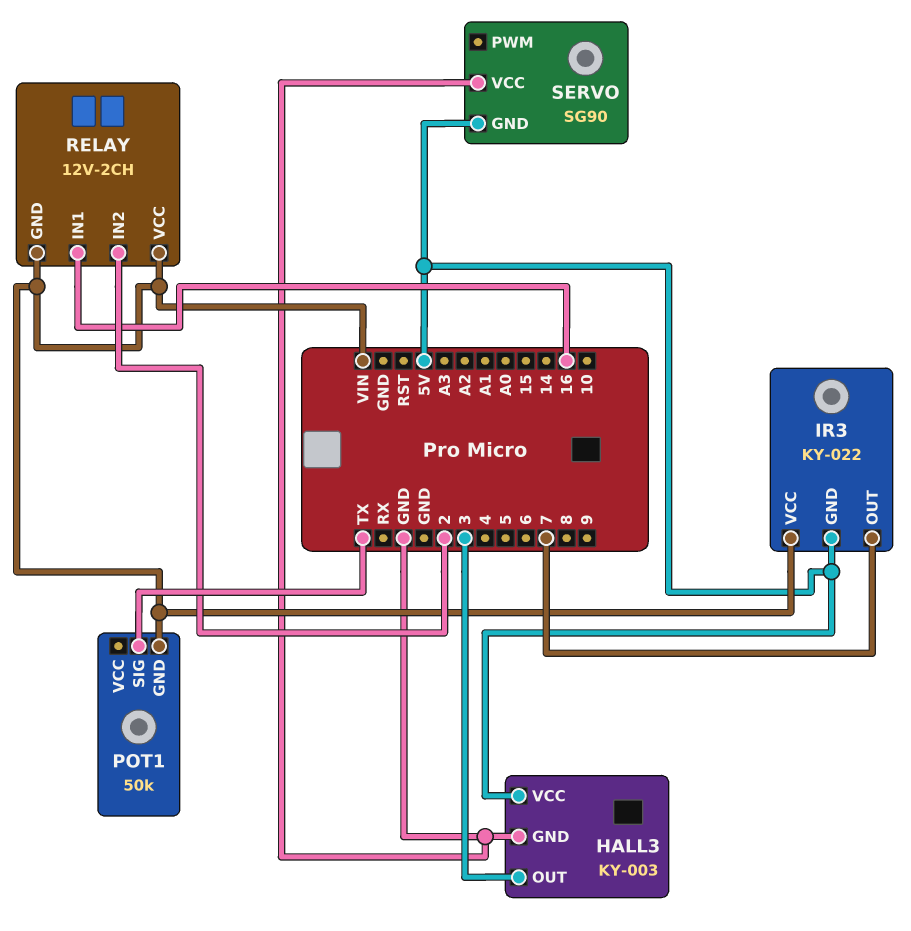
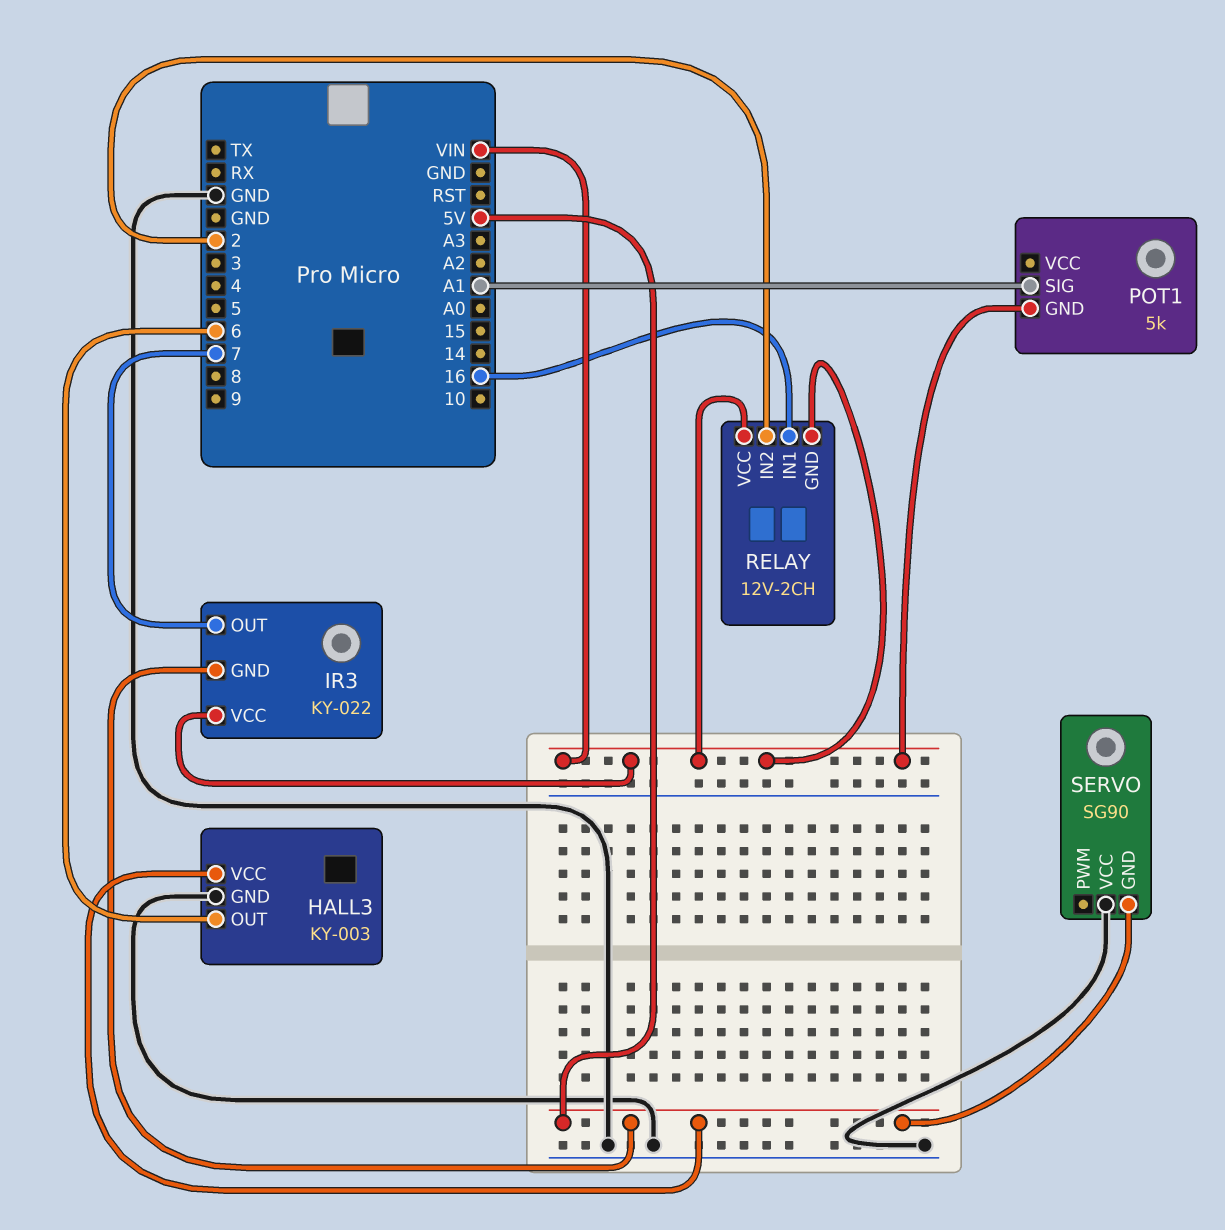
HALL3 pin OUT: 3 -> 6
POT1: 50k -> 5k
POT1 pin SIG: TX -> A1

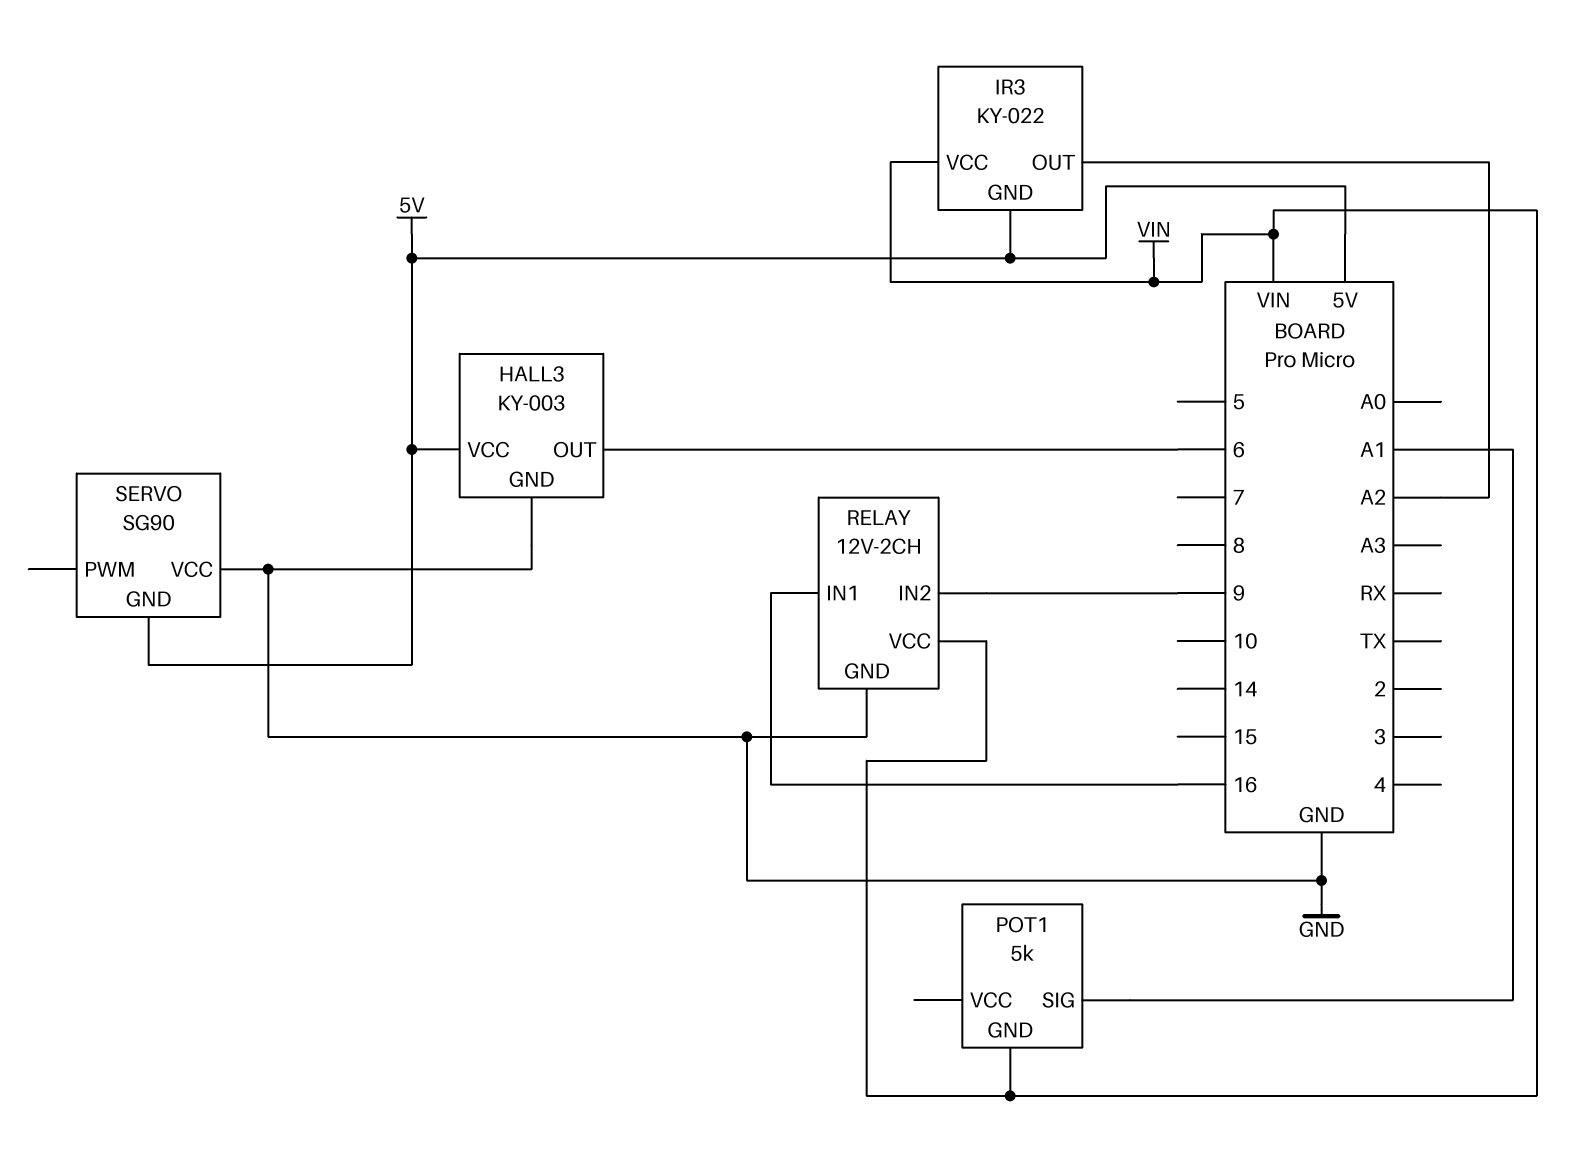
IR3 pin OUT: 7 -> A2
RELAY pin GND: VIN -> GND
RELAY pin IN2: 2 -> 9

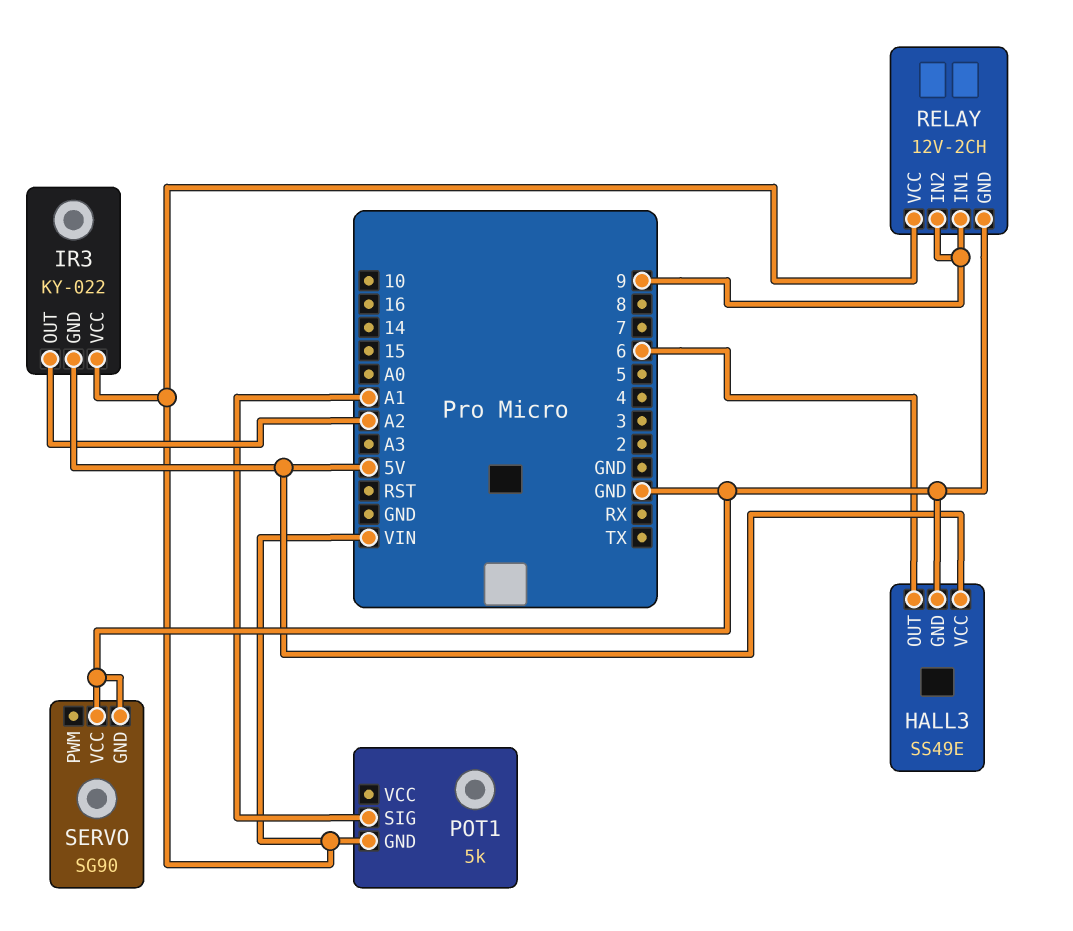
HALL3: KY-003 -> SS49E
RELAY pin IN1: 16 -> 9
SERVO pin GND: 5V -> GND

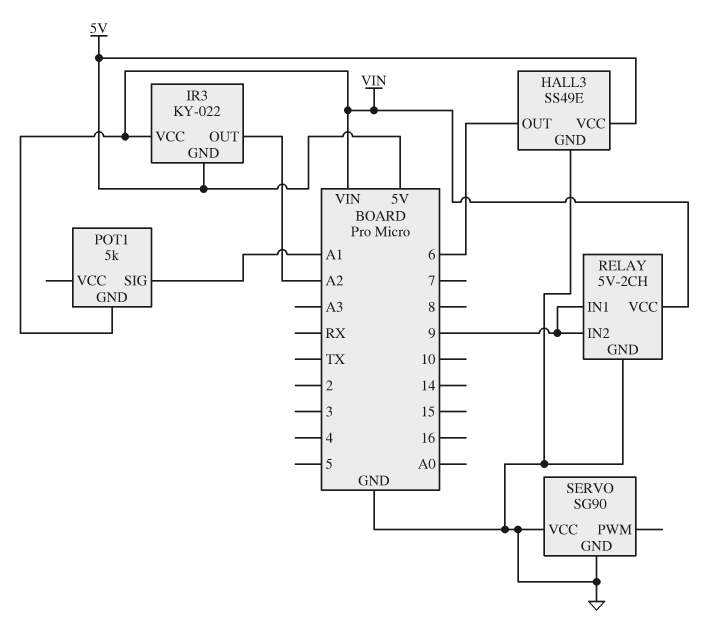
RELAY: 12V-2CH -> 5V-2CH

